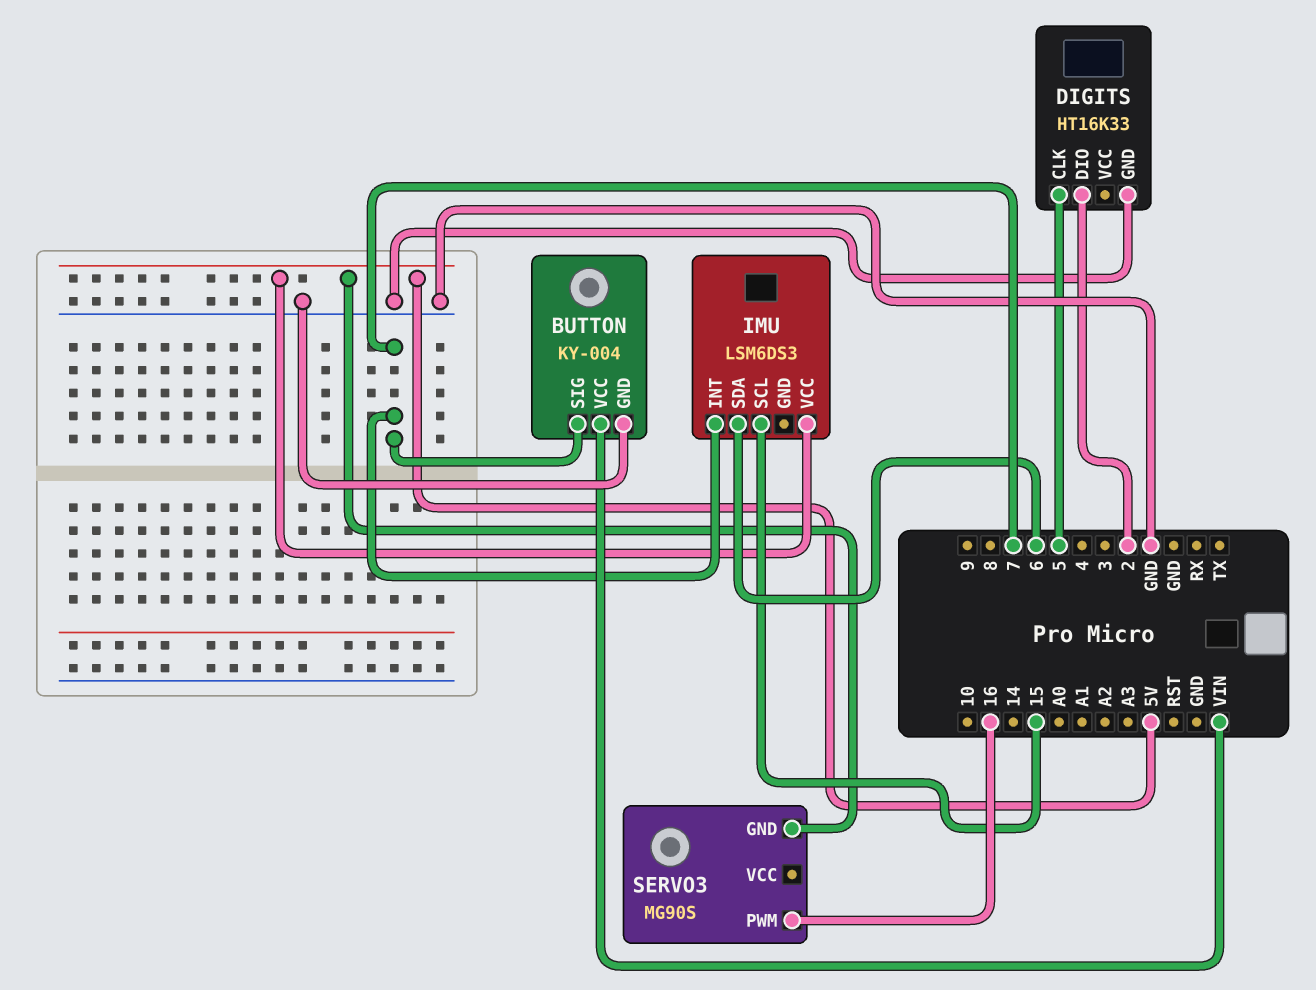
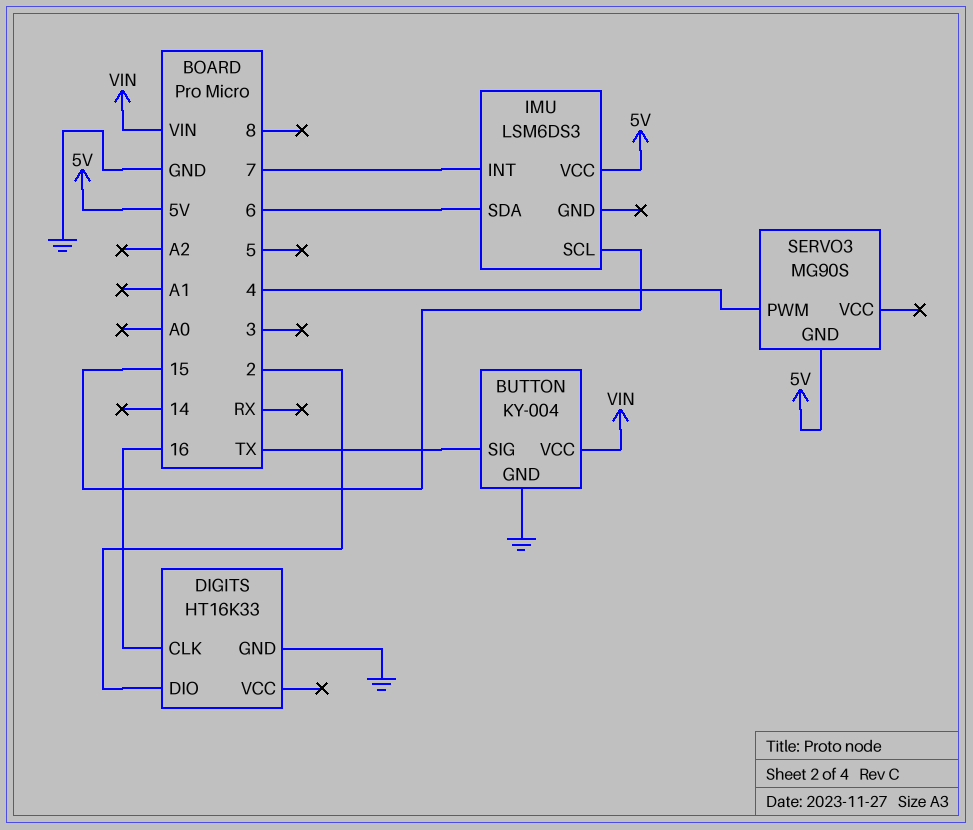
BUTTON pin SIG: 7 -> TX
DIGITS pin CLK: 5 -> 16
SERVO3 pin PWM: 16 -> 4

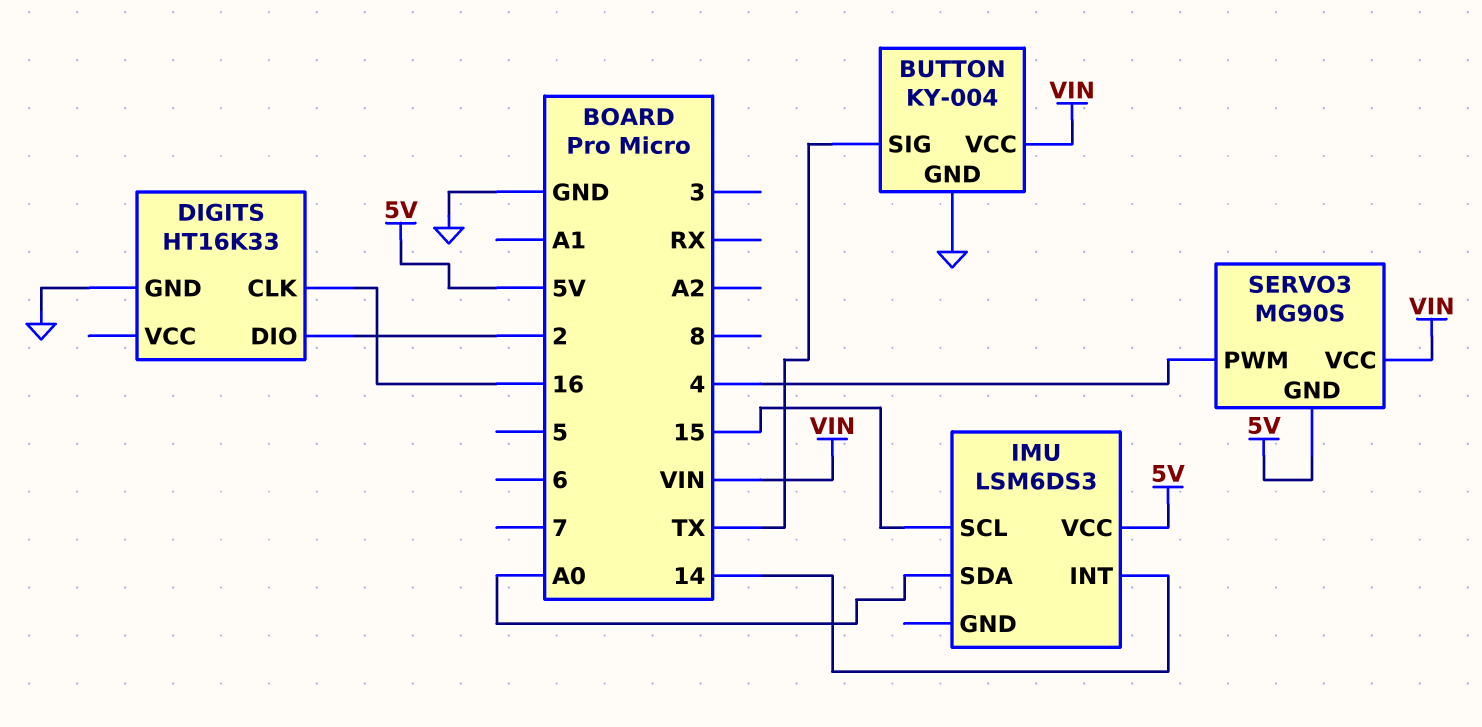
IMU pin INT: 7 -> 14
IMU pin SDA: 6 -> A0
SERVO3 pin VCC: none -> VIN

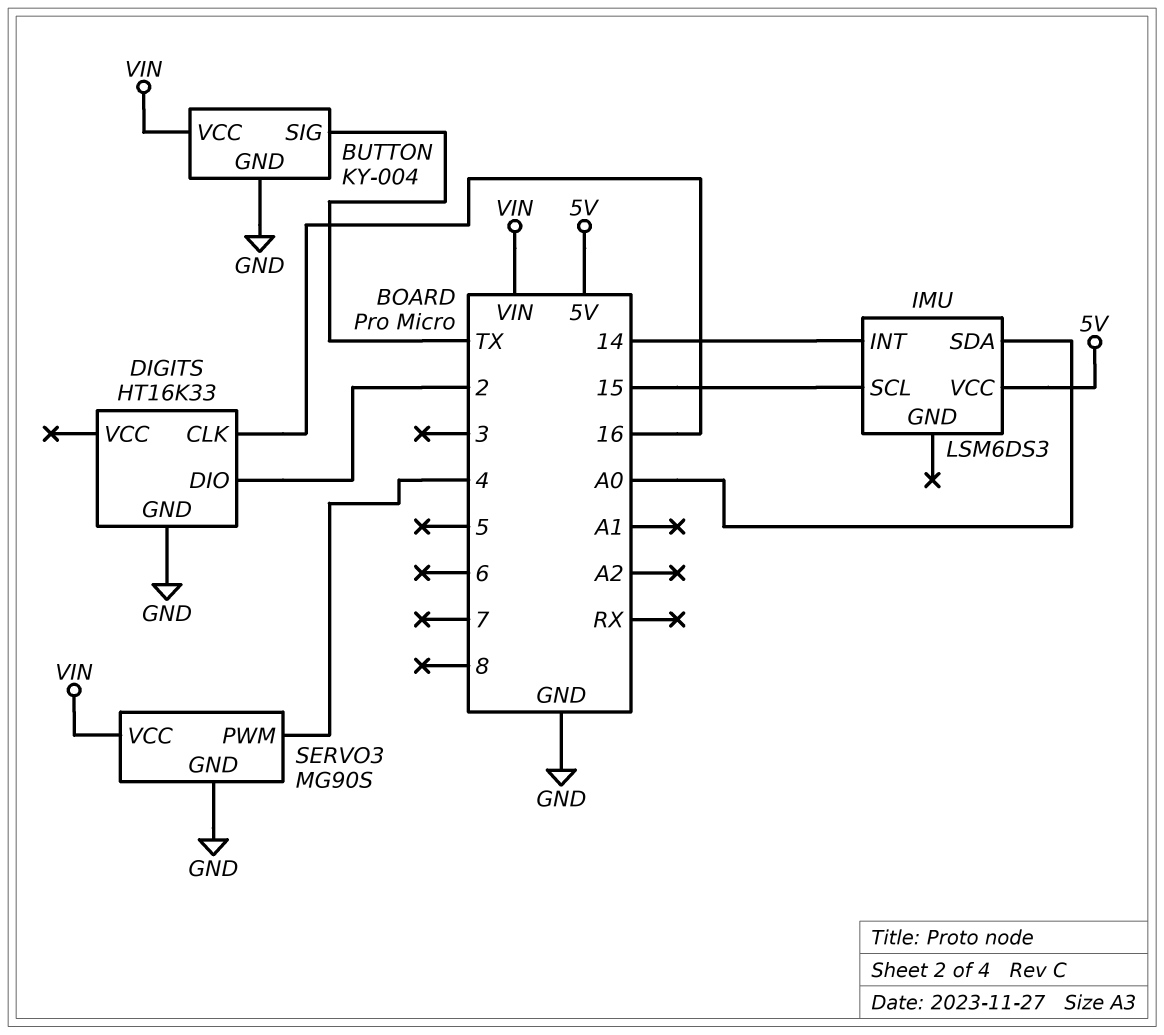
SERVO3 pin GND: 5V -> GND

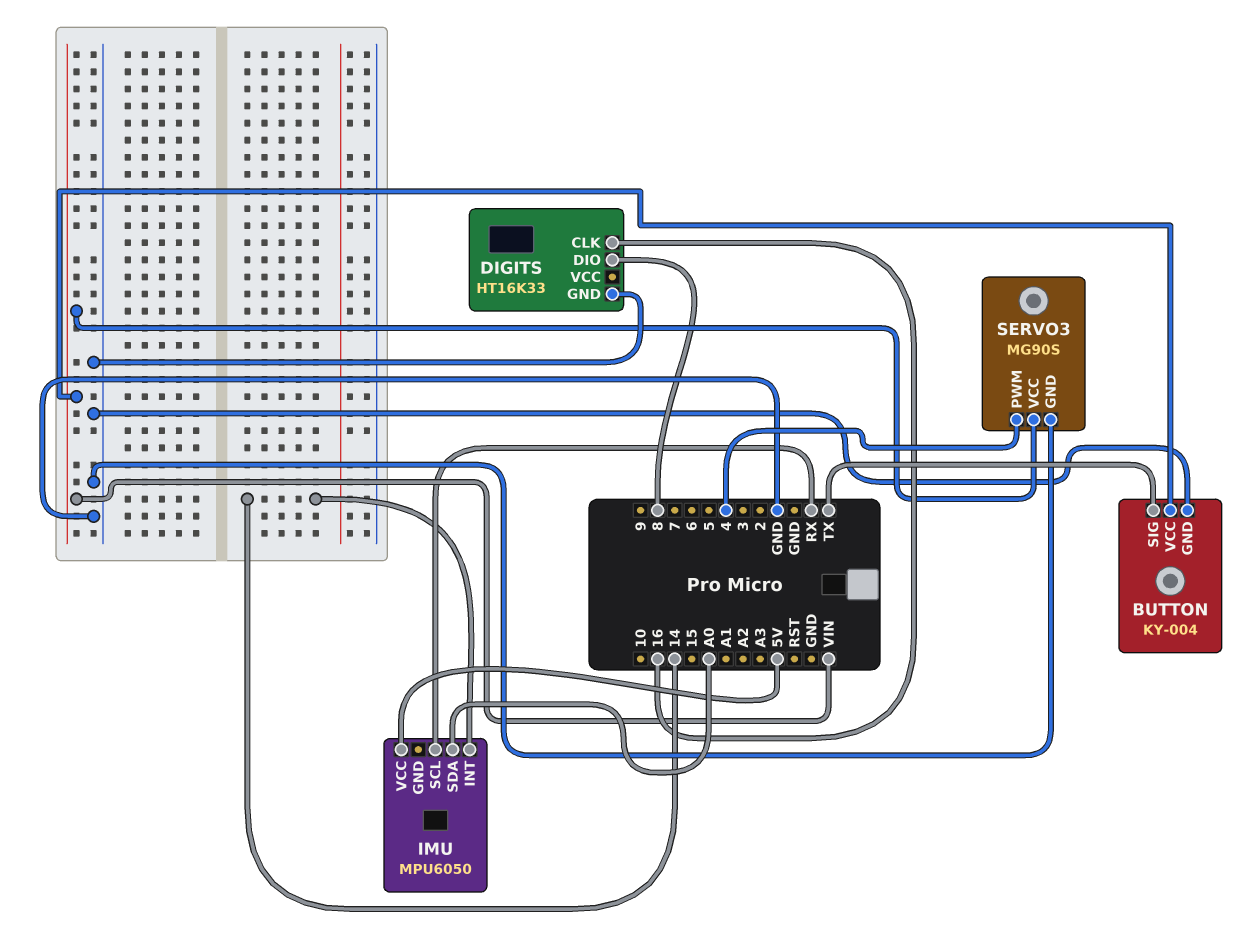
DIGITS pin DIO: 2 -> 8
IMU: LSM6DS3 -> MPU6050
IMU pin SCL: 15 -> RX

